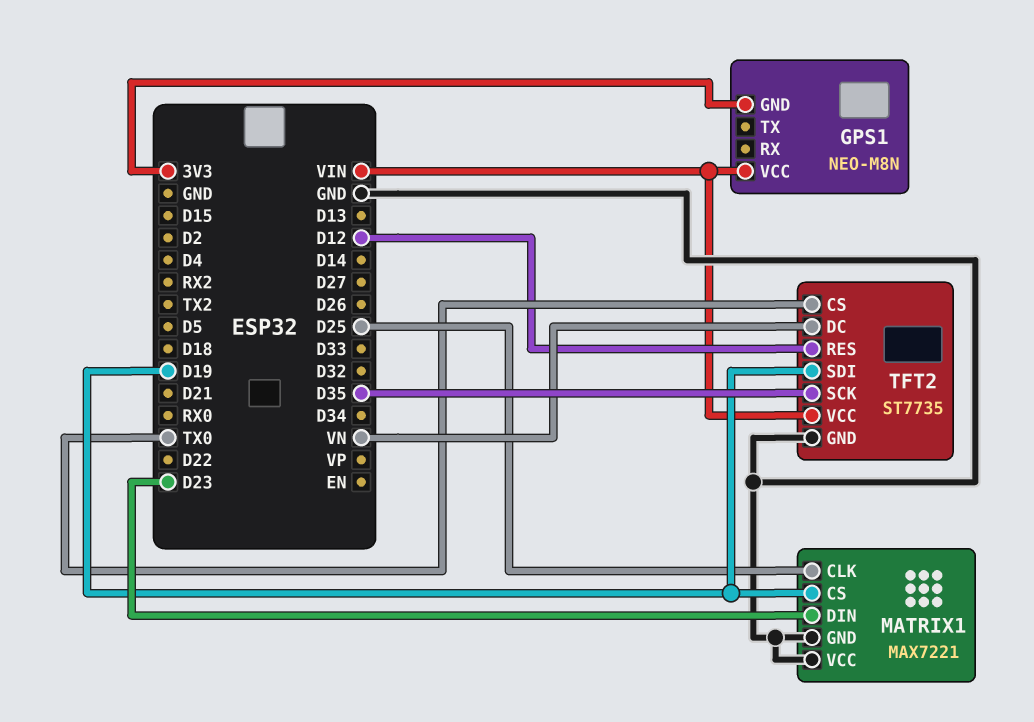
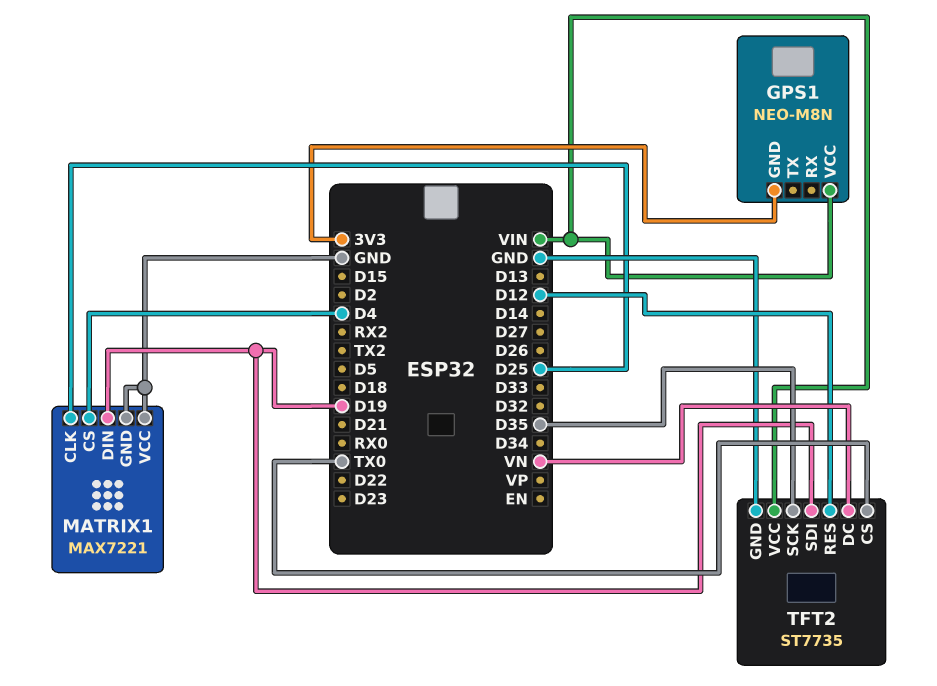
MATRIX1 pin CS: D19 -> D4
MATRIX1 pin DIN: D23 -> D19

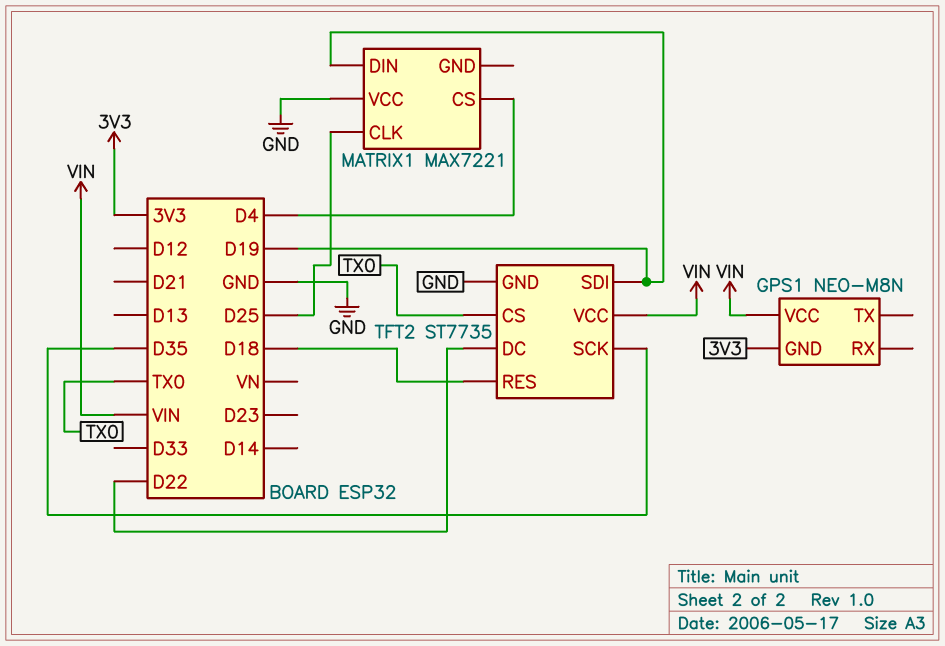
MATRIX1 pin GND: GND -> none
TFT2 pin DC: VN -> D22
TFT2 pin RES: D12 -> D18

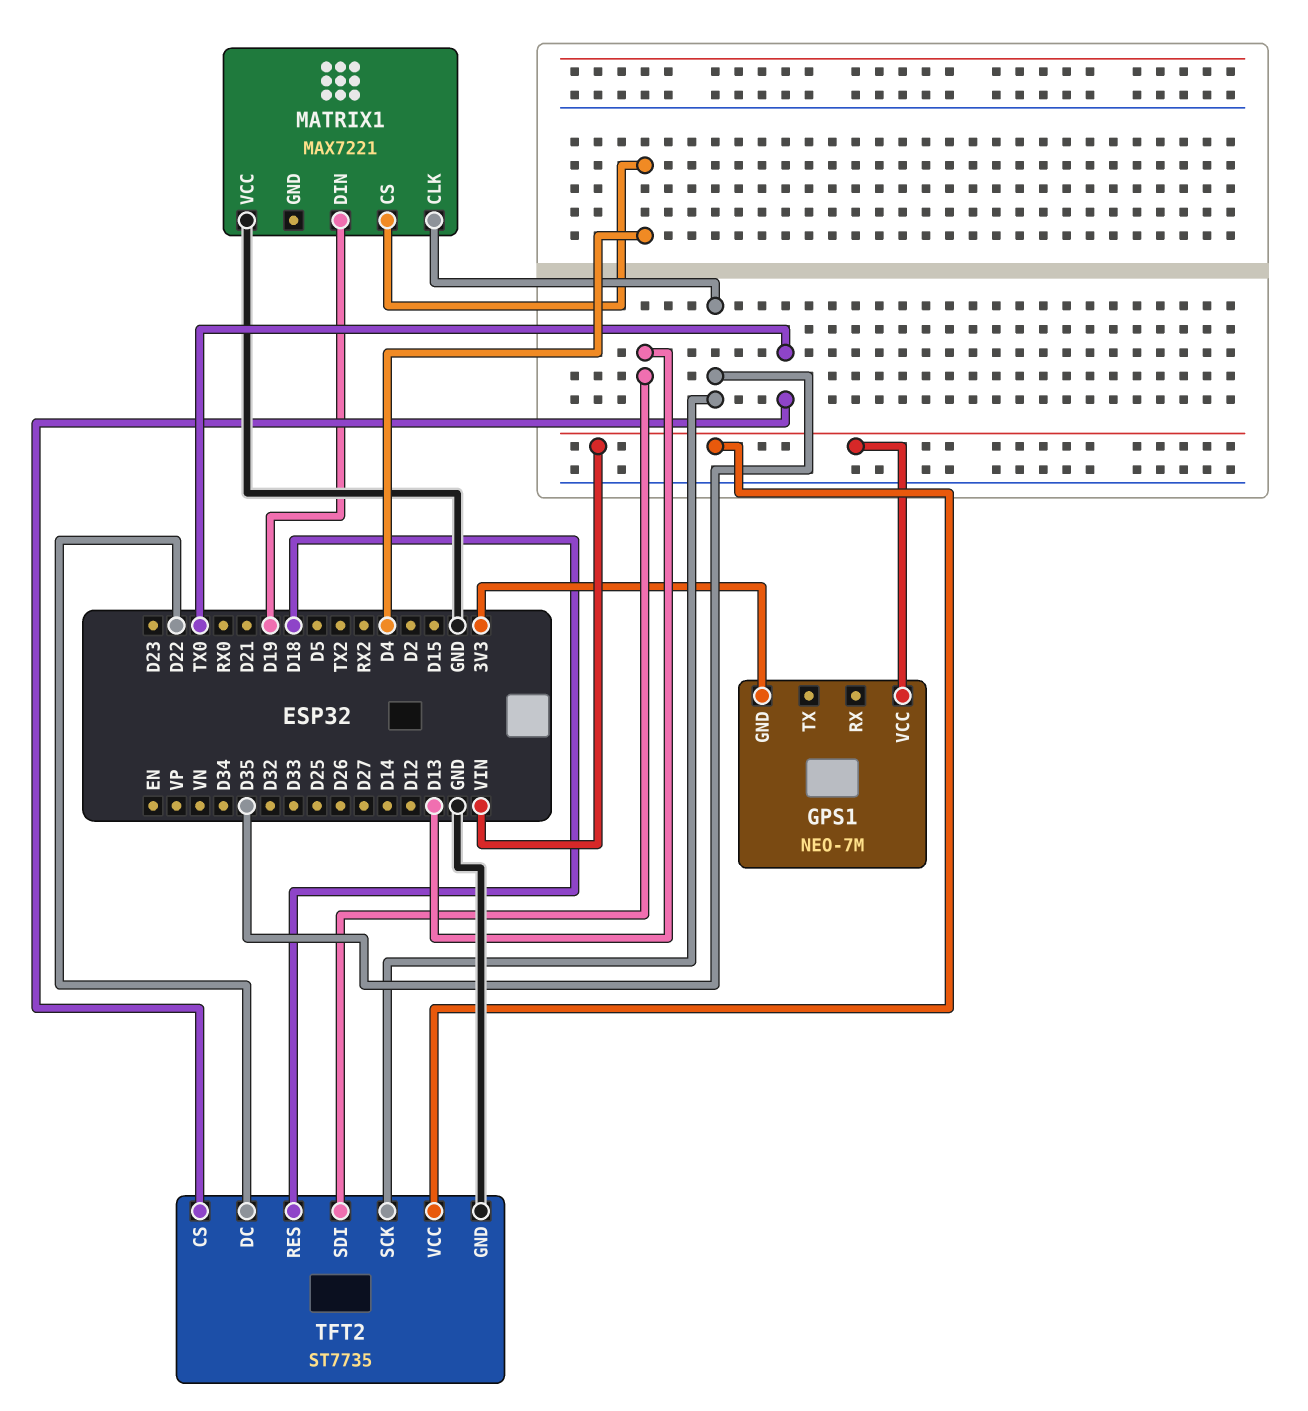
GPS1: NEO-M8N -> NEO-7M
MATRIX1 pin CLK: D25 -> D35
TFT2 pin SDI: D19 -> D13

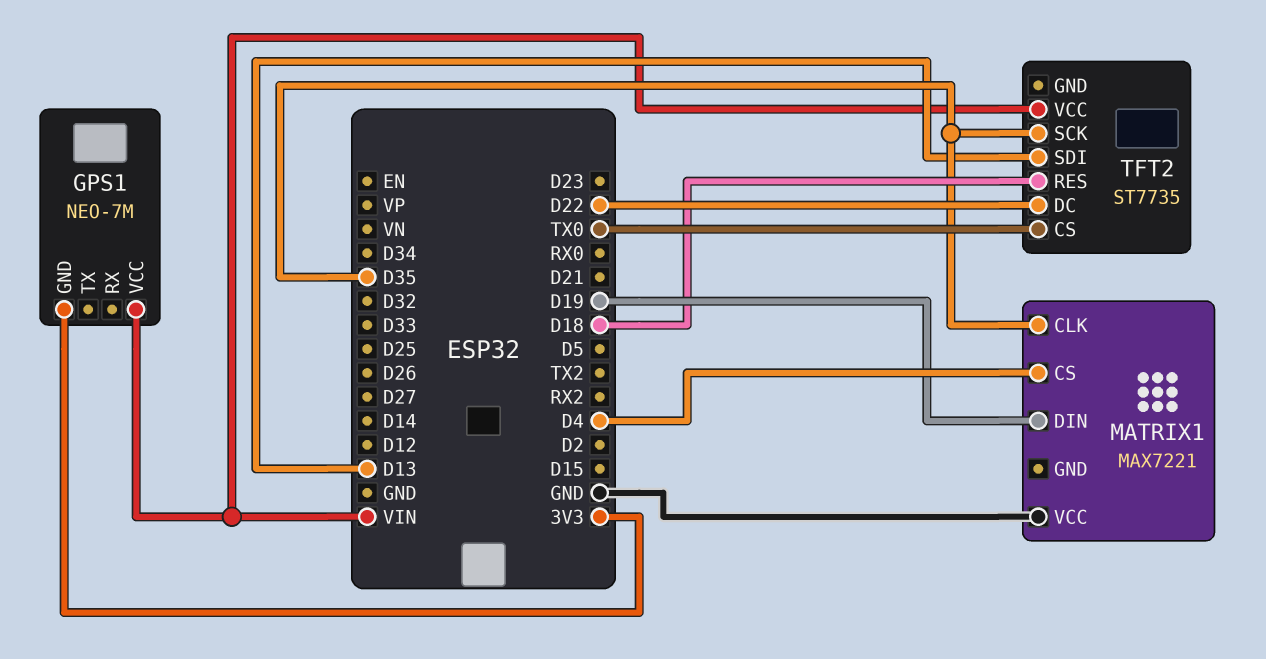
TFT2 pin GND: GND -> none

